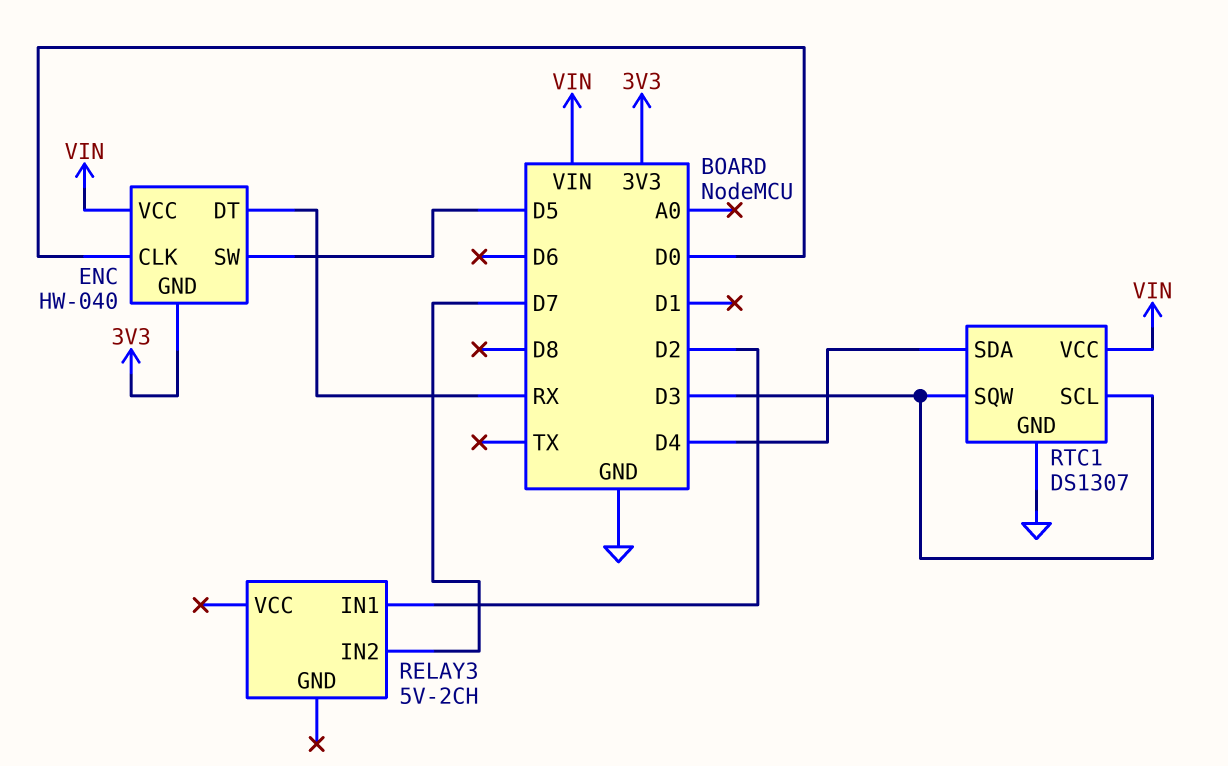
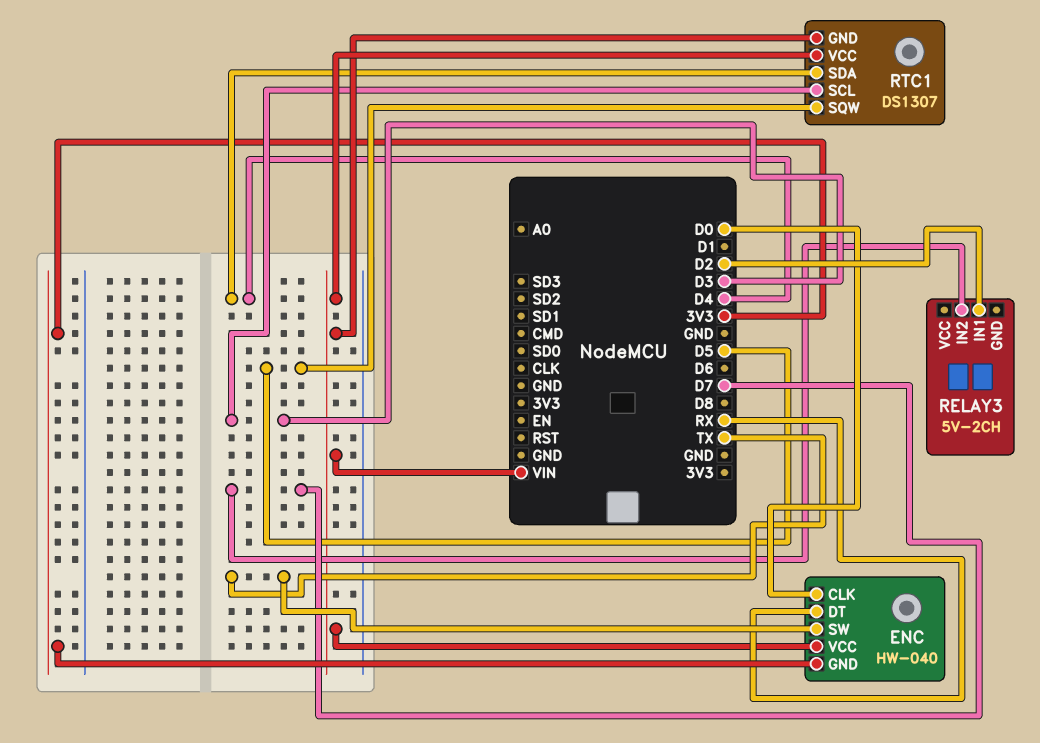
ENC pin SW: D5 -> TX
RTC1 pin GND: GND -> VIN
RTC1 pin SQW: D3 -> D5

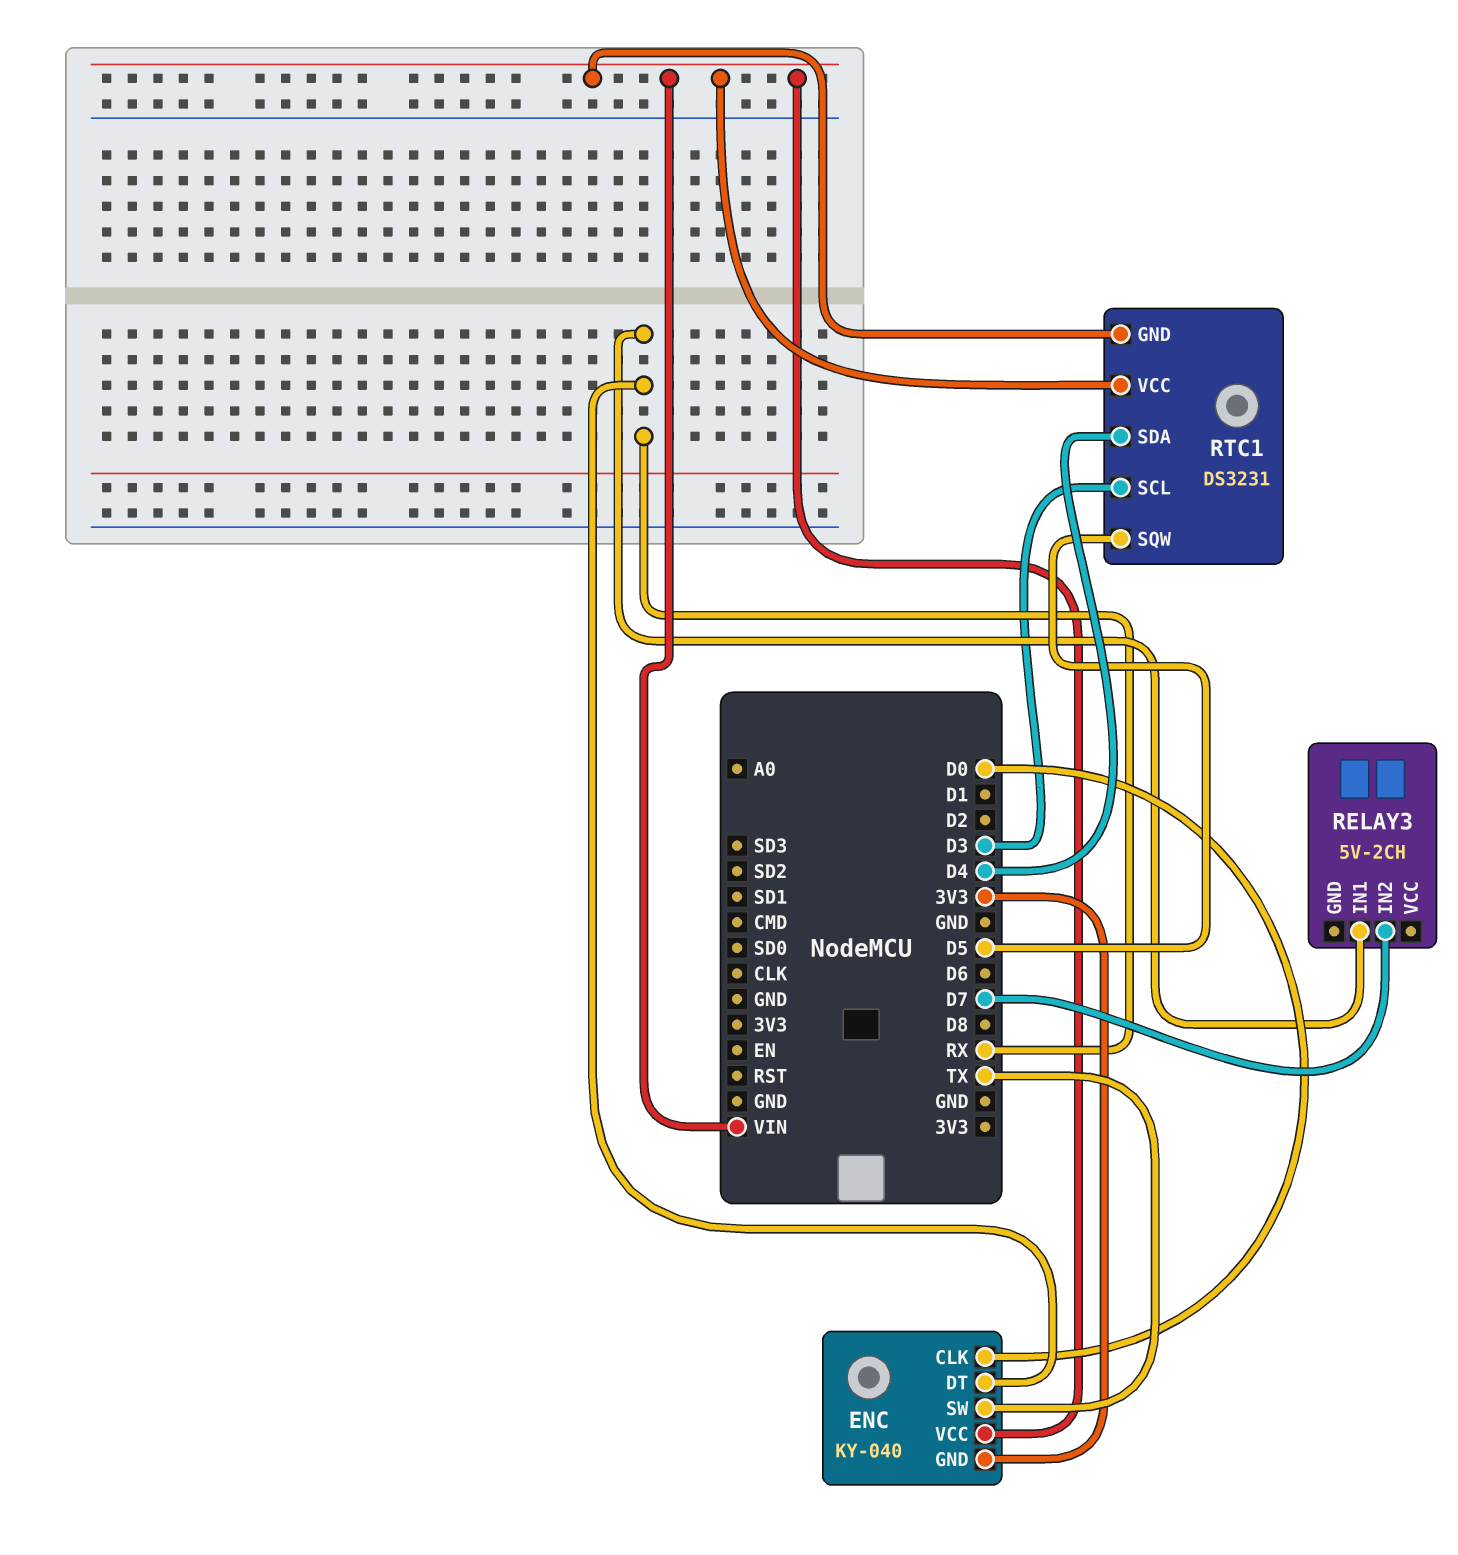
ENC: HW-040 -> KY-040
RELAY3 pin IN1: D2 -> RX
RTC1: DS1307 -> DS3231

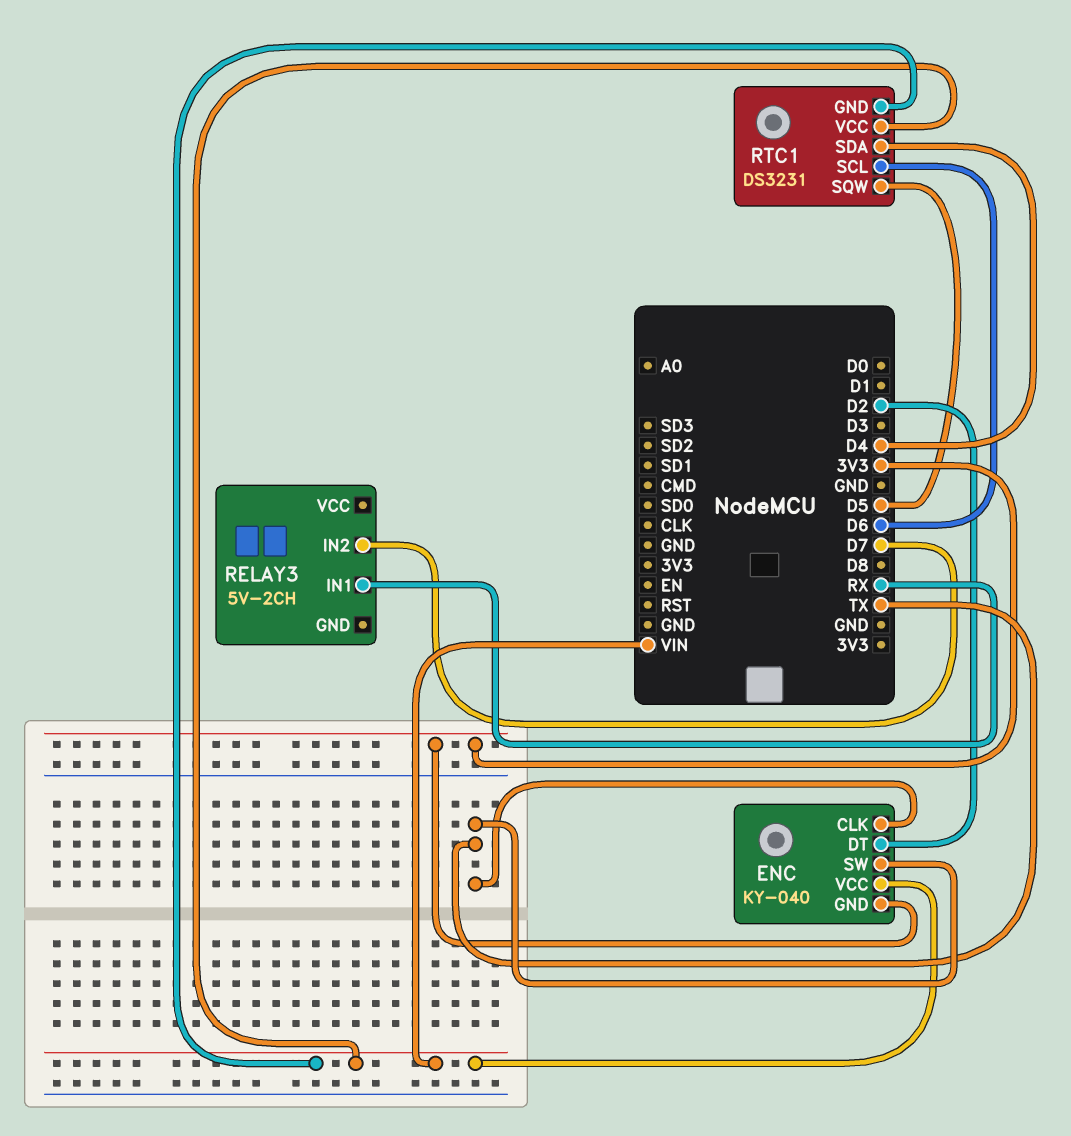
ENC pin CLK: D0 -> TX
ENC pin DT: RX -> D2
RTC1 pin SCL: D3 -> D6

